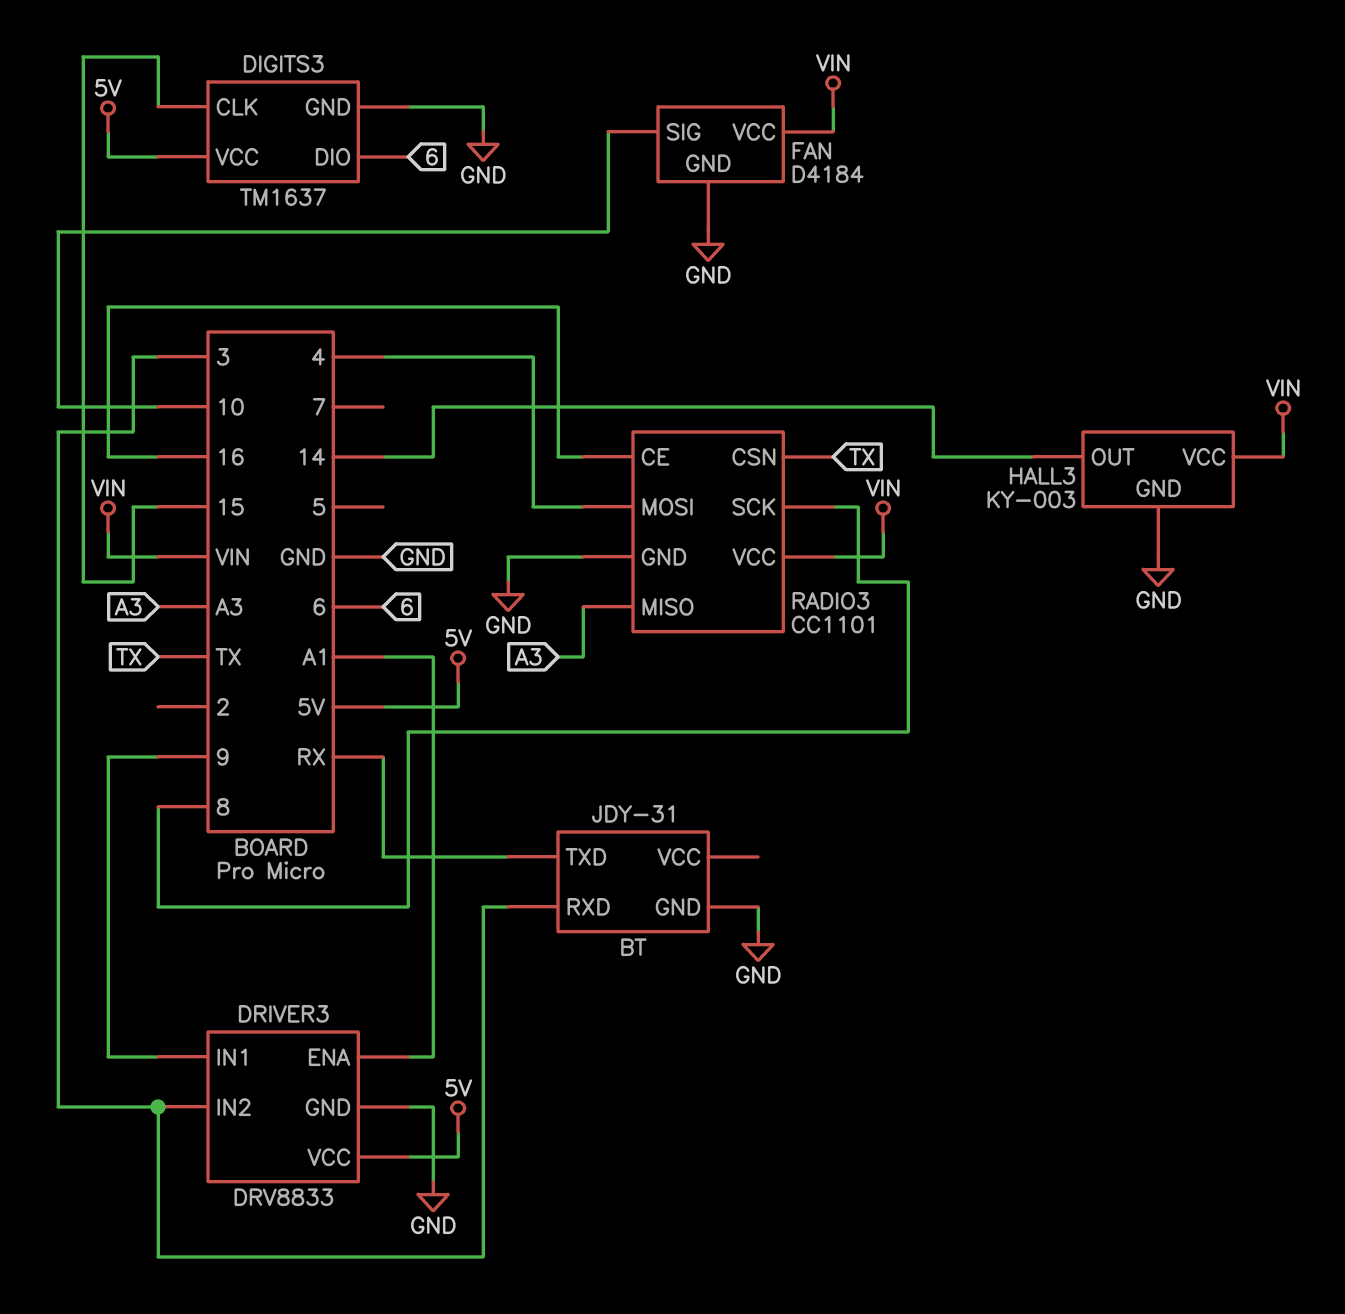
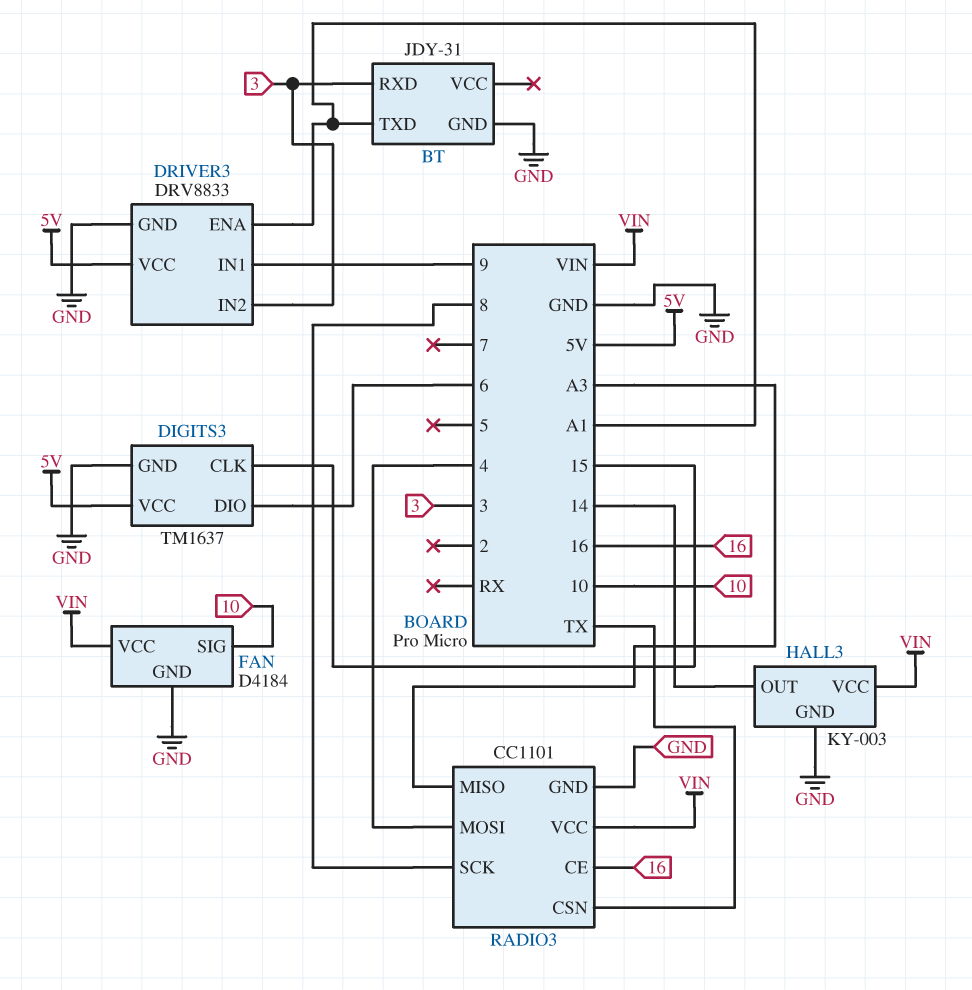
BT pin TXD: RX -> A1

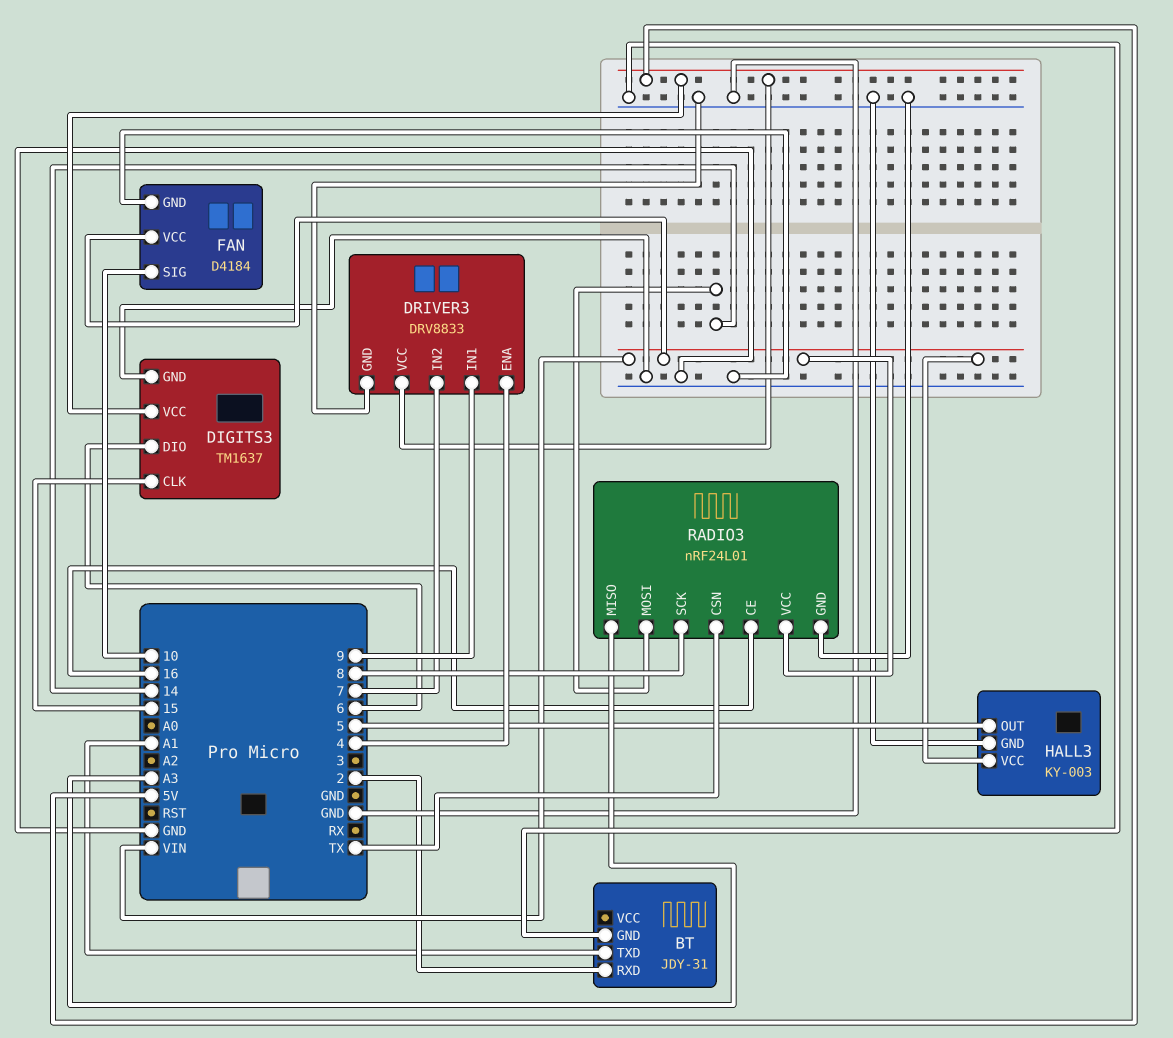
BT pin RXD: 3 -> 2
DRIVER3 pin ENA: A1 -> 4
DRIVER3 pin IN2: 3 -> 7
HALL3 pin OUT: 14 -> 5
RADIO3: CC1101 -> nRF24L01
RADIO3 pin MOSI: 4 -> 14

